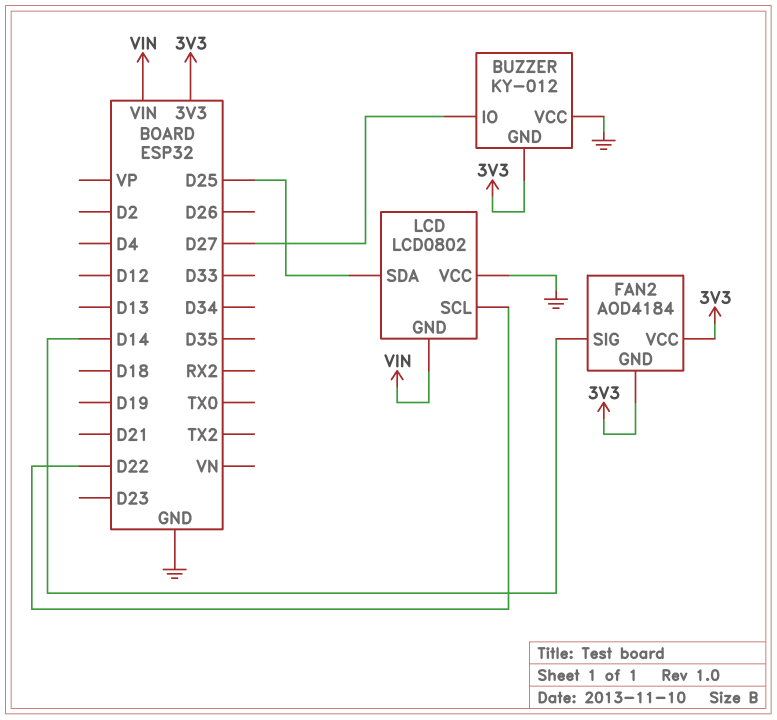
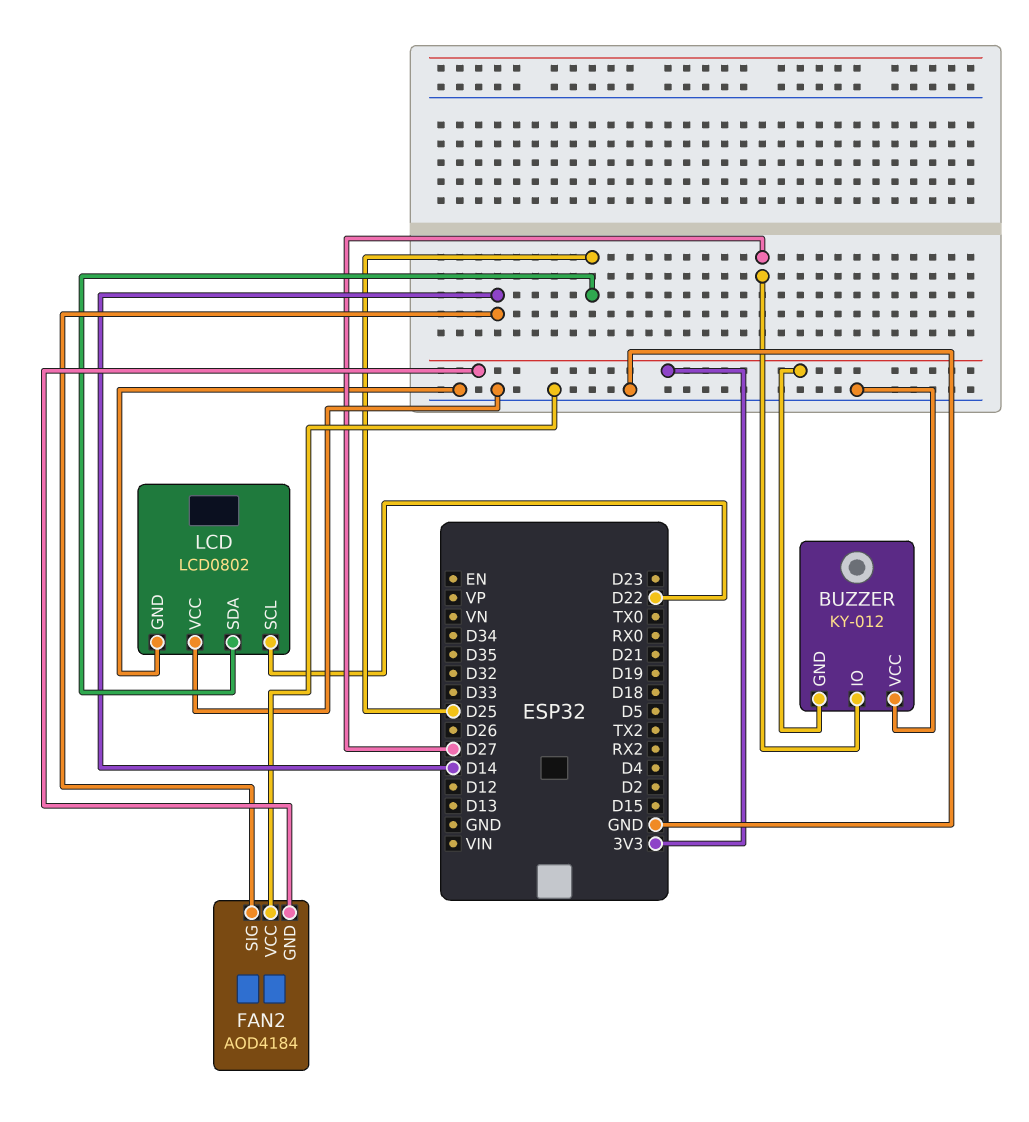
FAN2 pin VCC: 3V3 -> GND
LCD pin GND: VIN -> GND

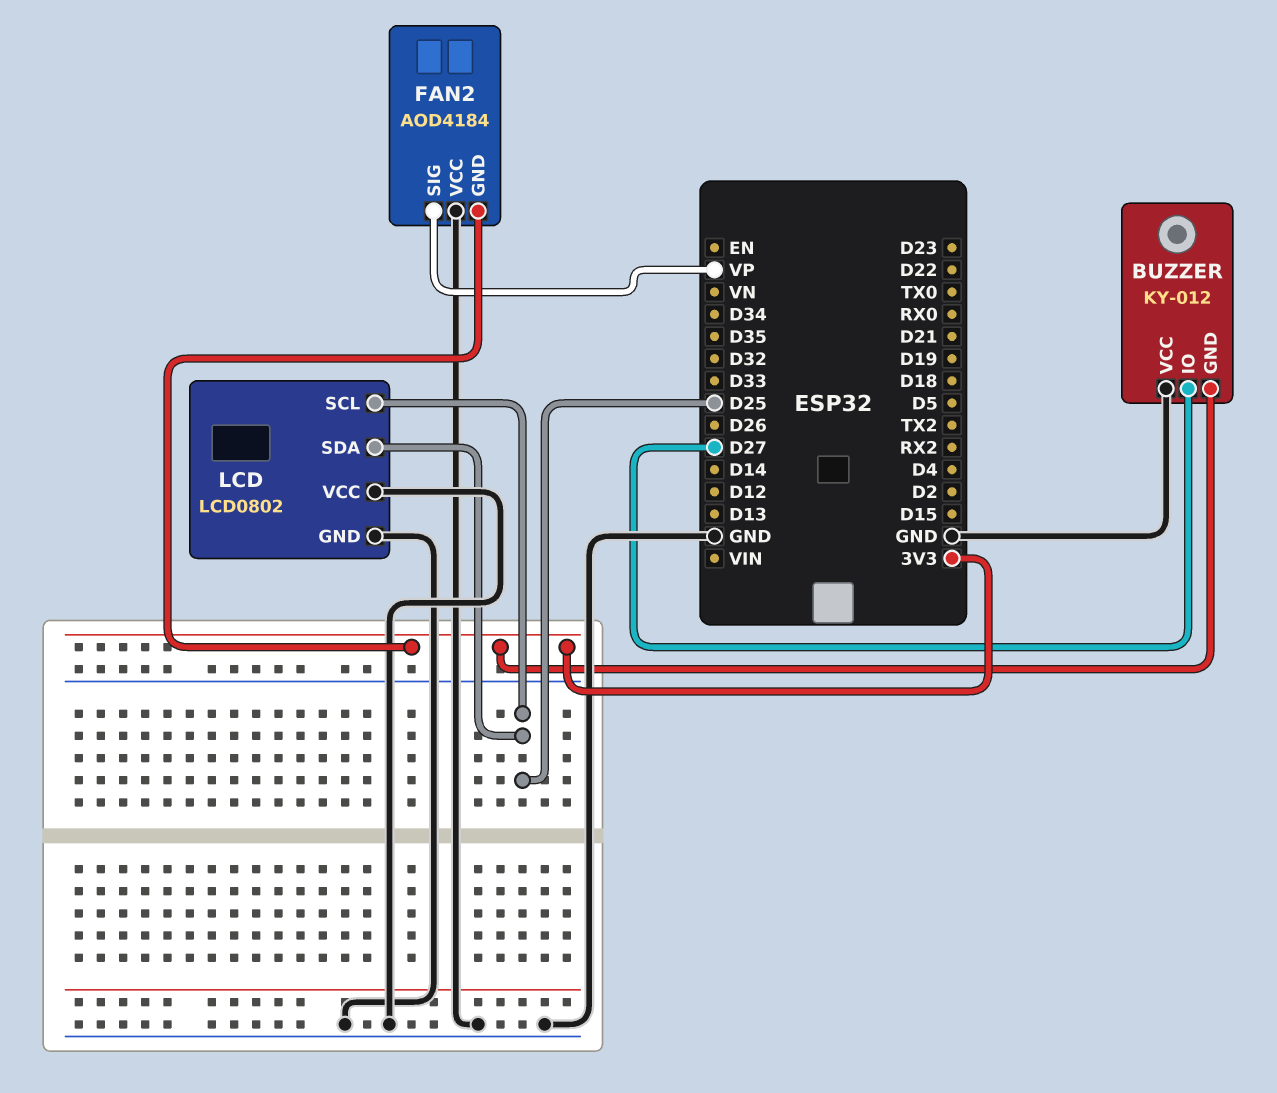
FAN2 pin SIG: D14 -> VP
LCD pin SCL: D22 -> D25

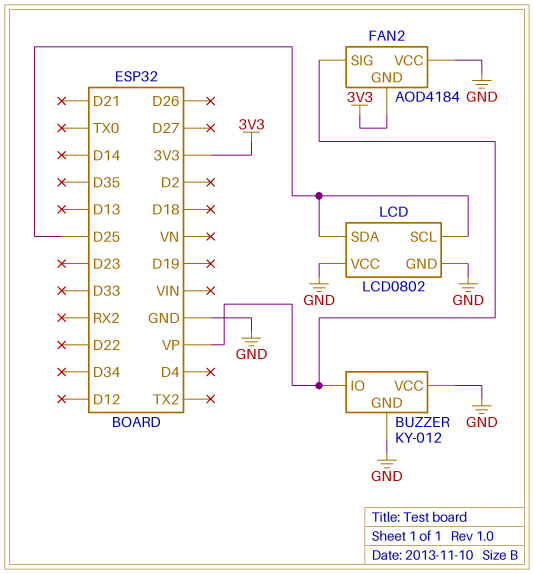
BUZZER pin GND: 3V3 -> GND
BUZZER pin IO: D27 -> VP

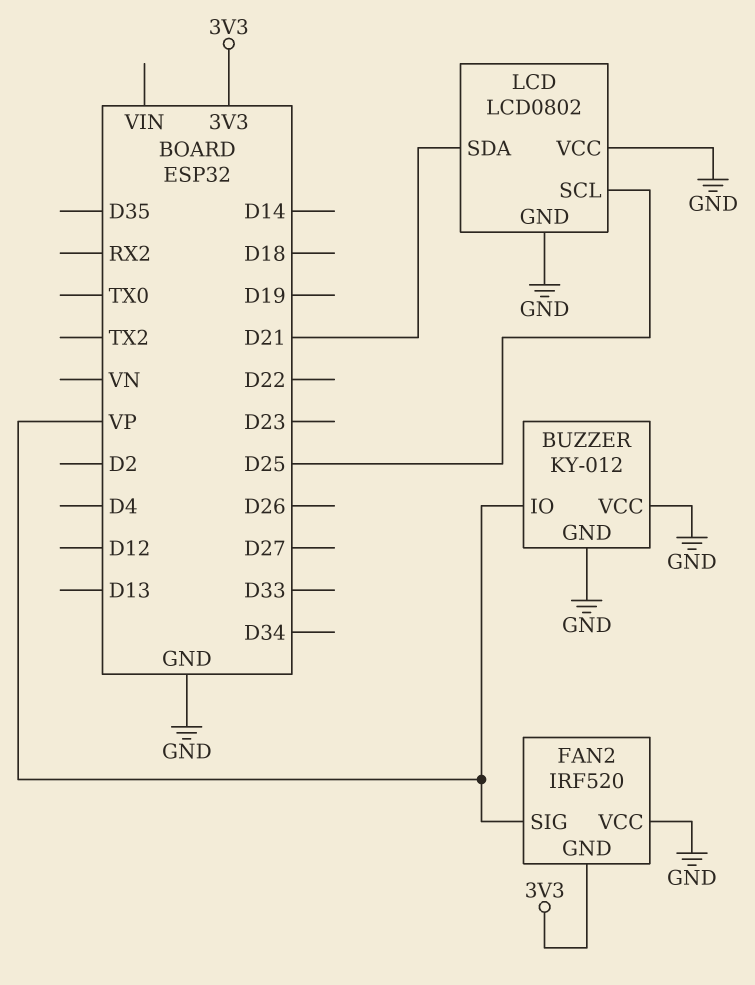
FAN2: AOD4184 -> IRF520
LCD pin SDA: D25 -> D21

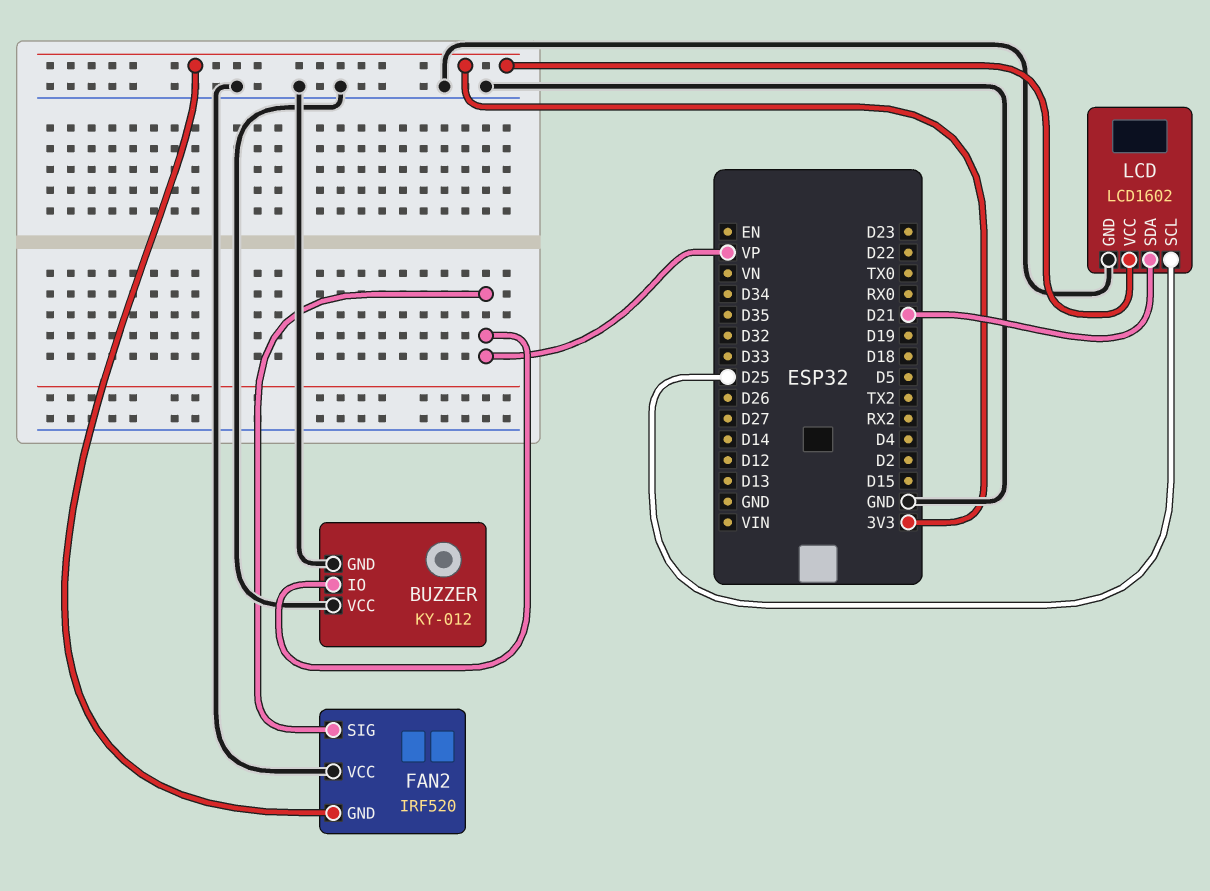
LCD: LCD0802 -> LCD1602
LCD pin VCC: GND -> 3V3

